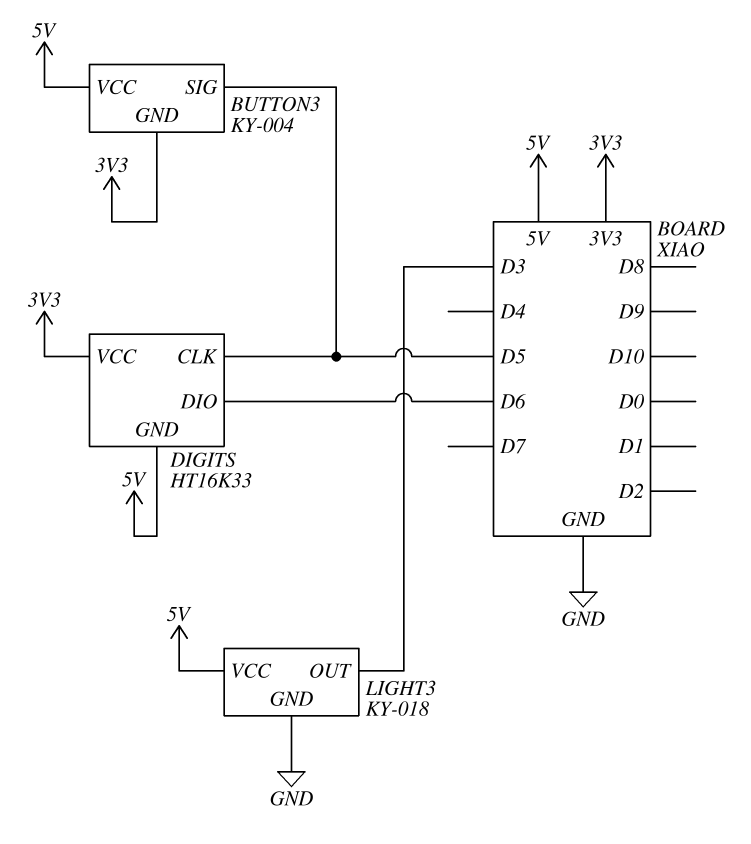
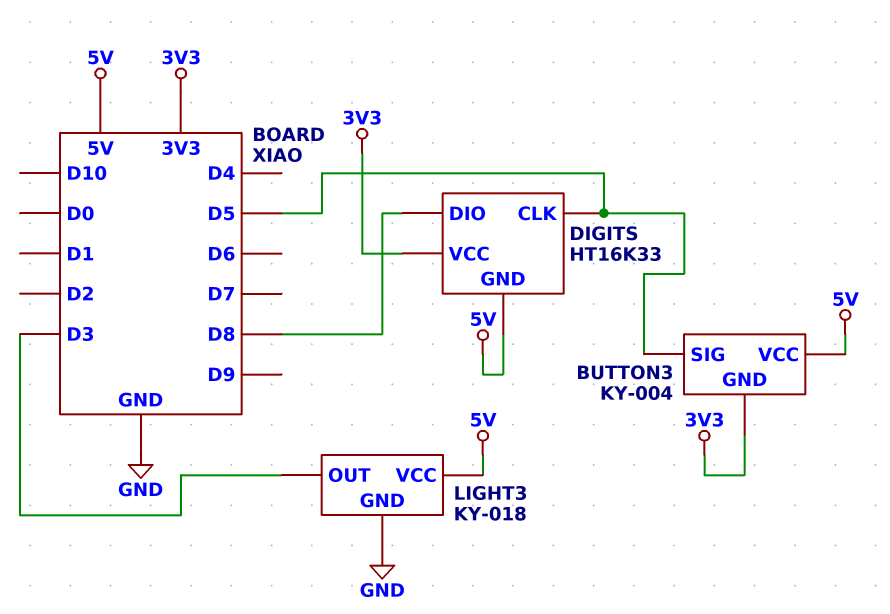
DIGITS pin DIO: D6 -> D8

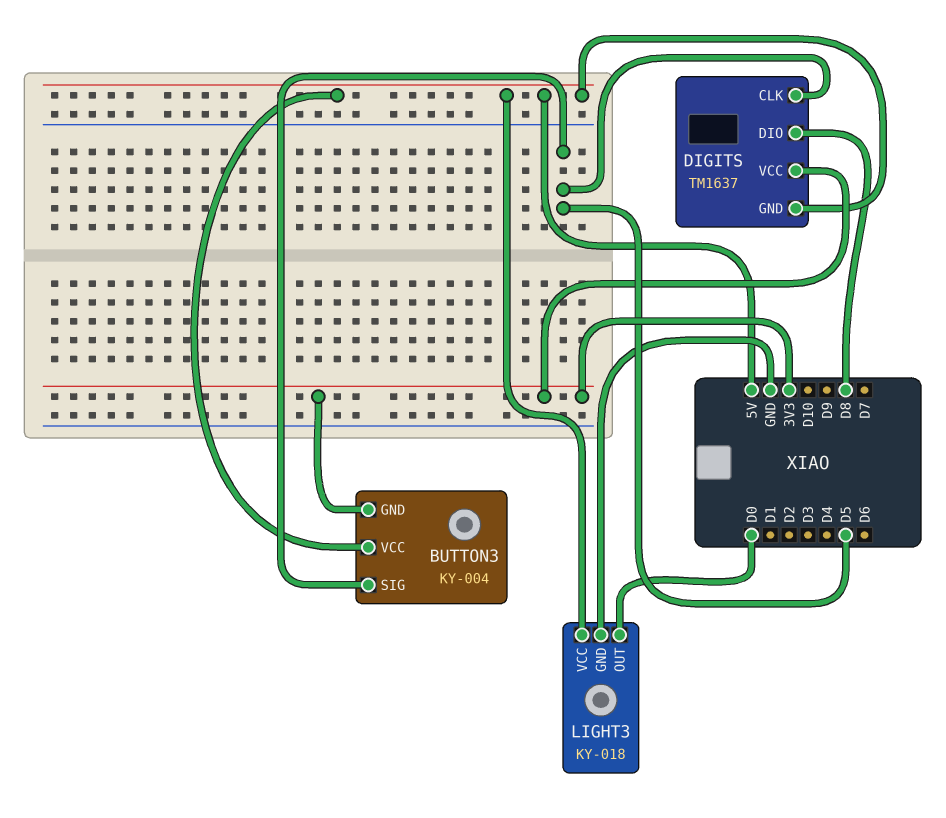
DIGITS: HT16K33 -> TM1637
LIGHT3 pin OUT: D3 -> D0

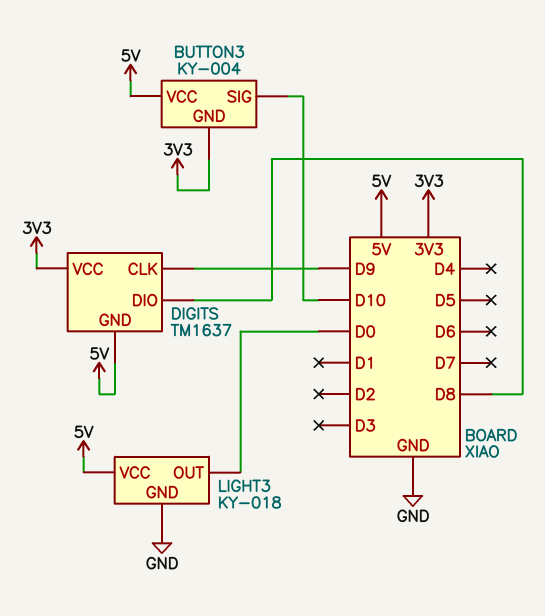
BUTTON3 pin SIG: D5 -> D10
DIGITS pin CLK: D5 -> D9

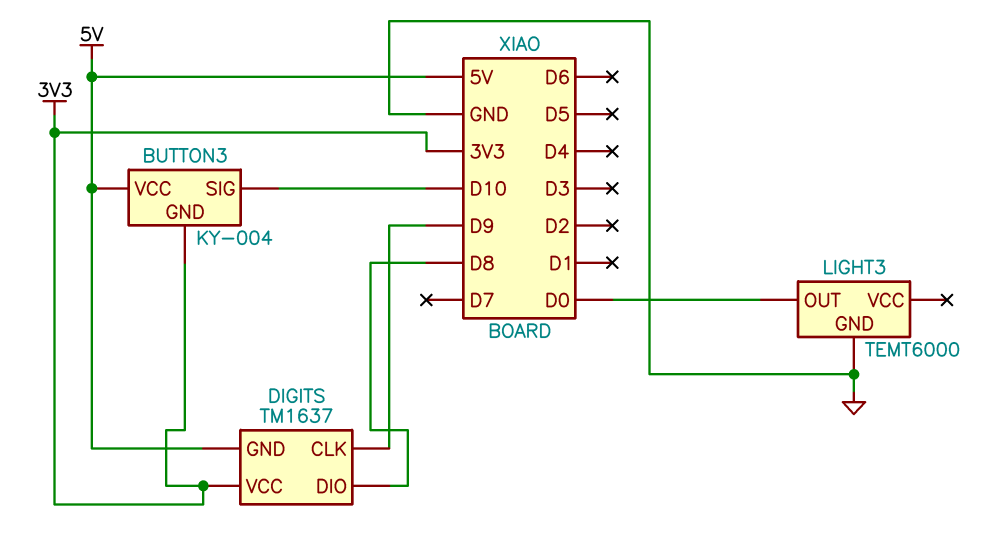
LIGHT3: KY-018 -> TEMT6000
LIGHT3 pin VCC: 5V -> none

